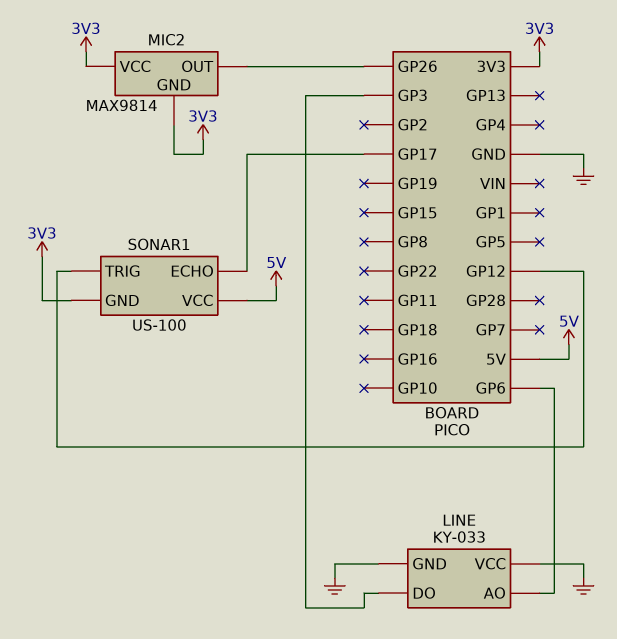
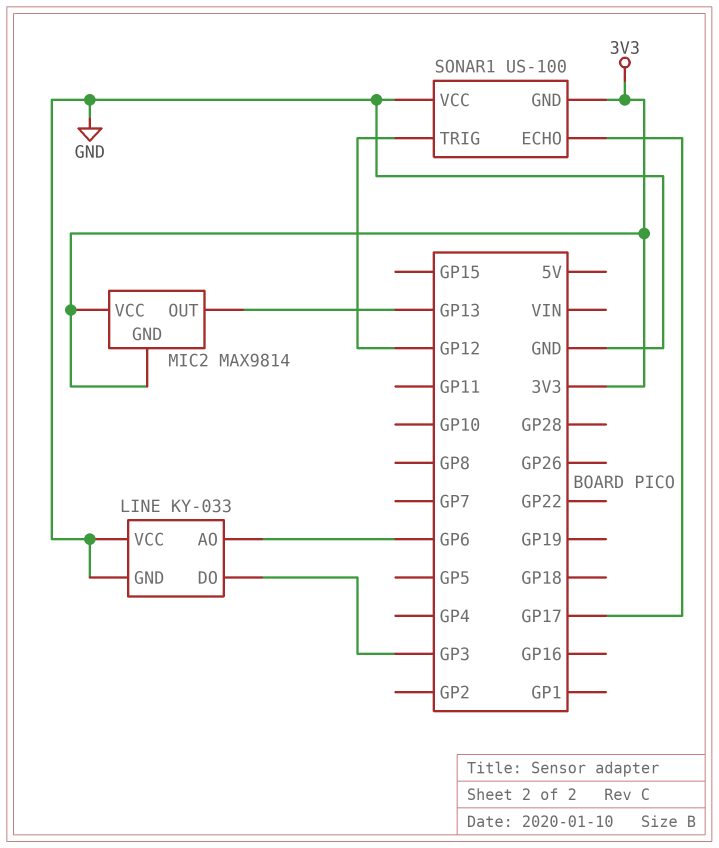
MIC2 pin OUT: GP26 -> GP13
SONAR1 pin VCC: 5V -> GND

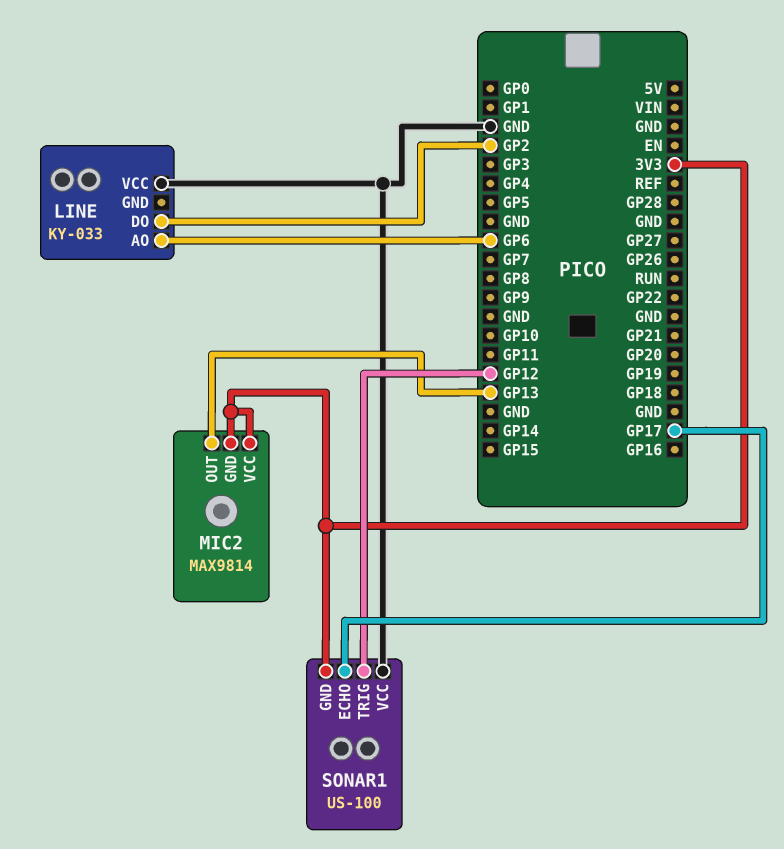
LINE pin DO: GP3 -> GP2
LINE pin GND: GND -> none

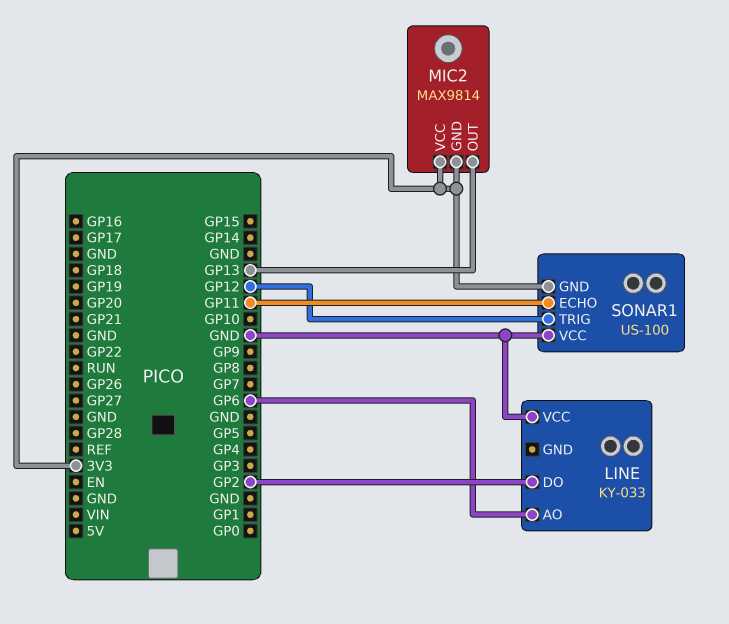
SONAR1 pin ECHO: GP17 -> GP11

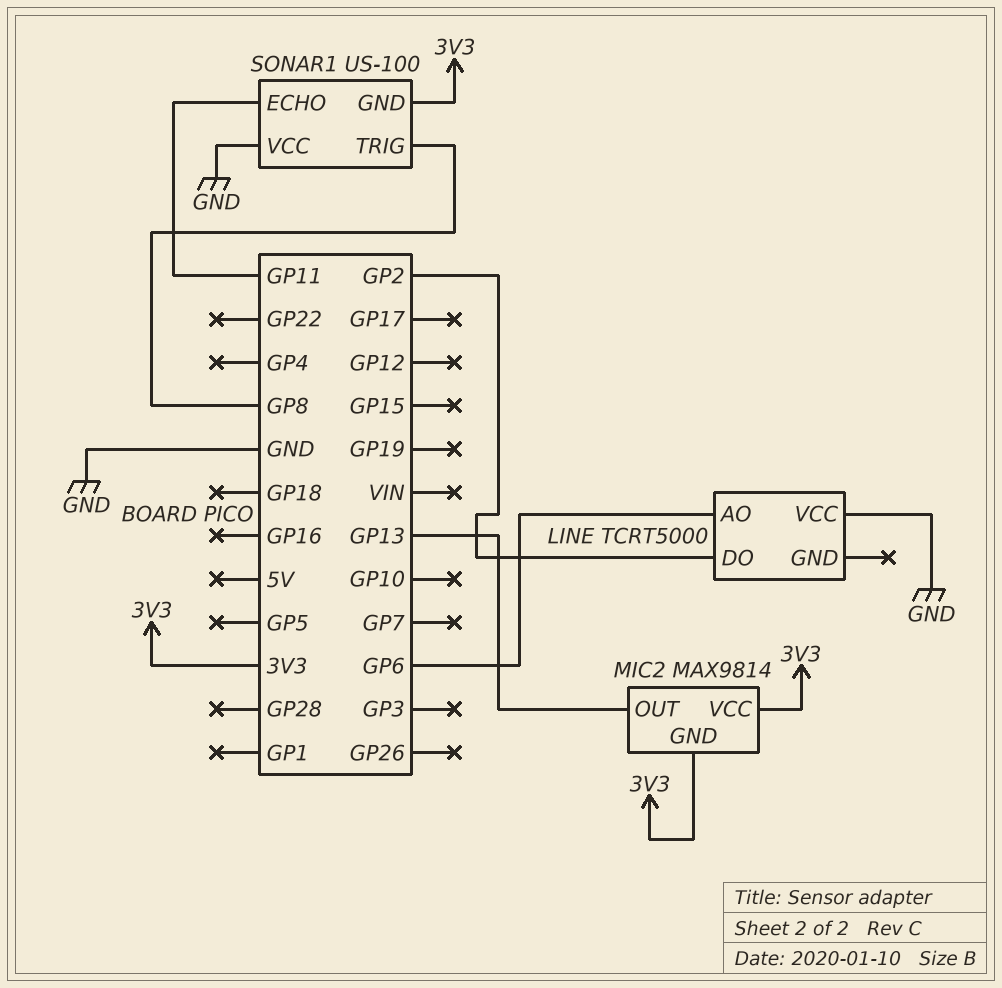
LINE: KY-033 -> TCRT5000
SONAR1 pin TRIG: GP12 -> GP8

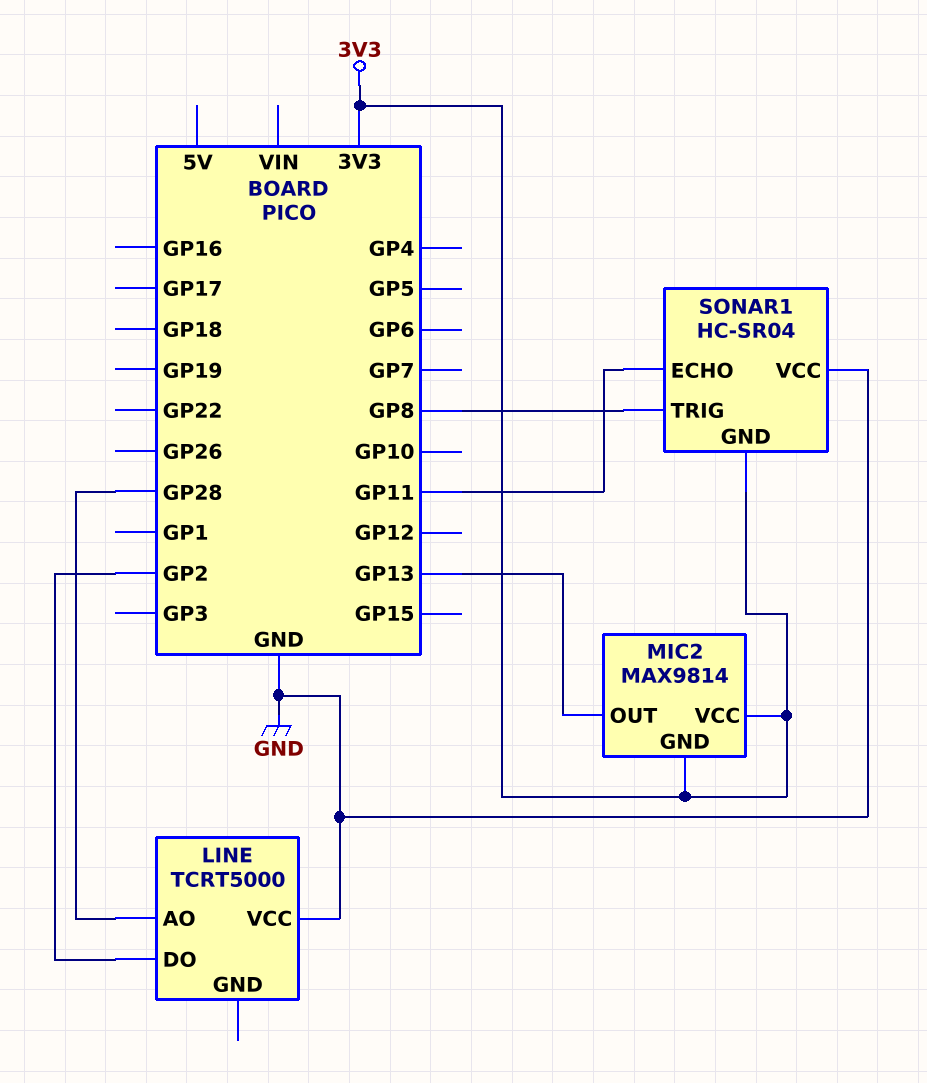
LINE pin AO: GP6 -> GP28
SONAR1: US-100 -> HC-SR04

